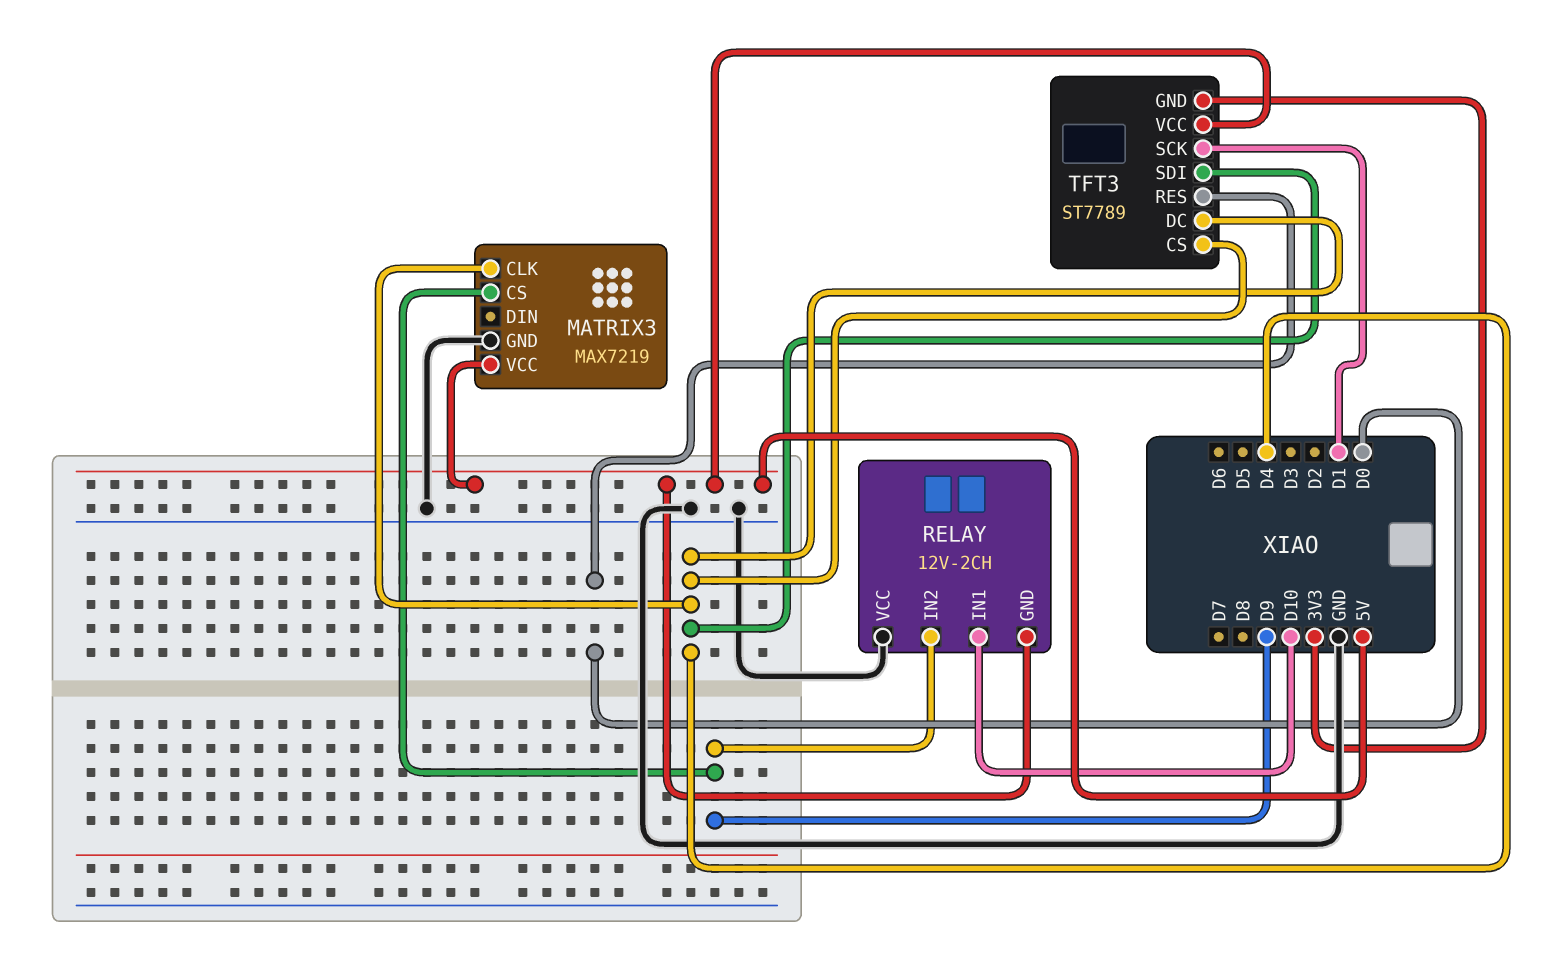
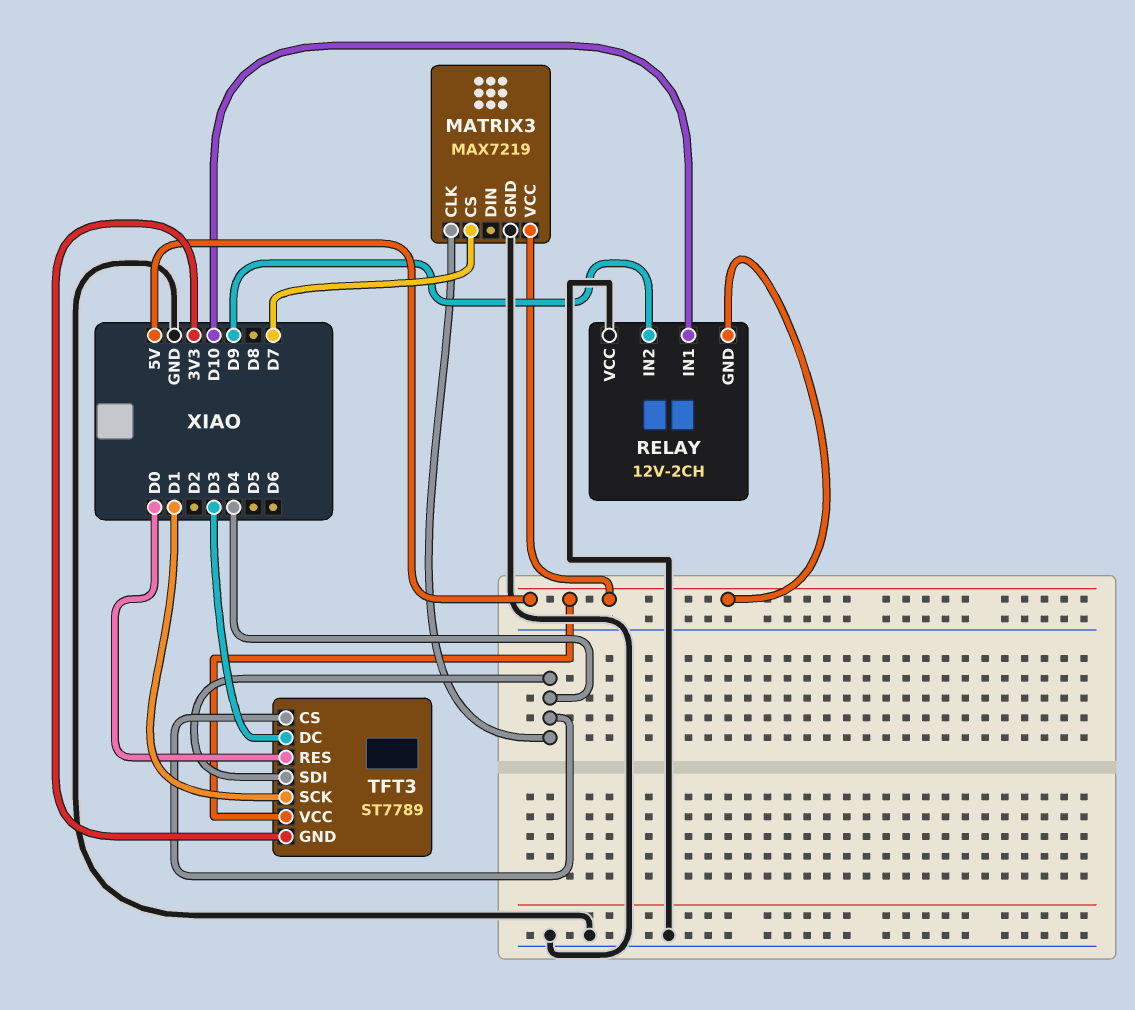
MATRIX3 pin CS: D9 -> D7
TFT3 pin DC: D4 -> D3

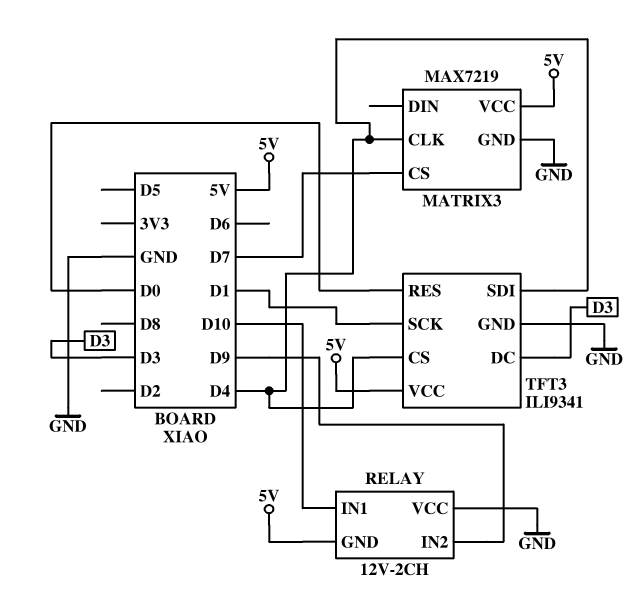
TFT3: ST7789 -> ILI9341
TFT3 pin GND: 3V3 -> GND

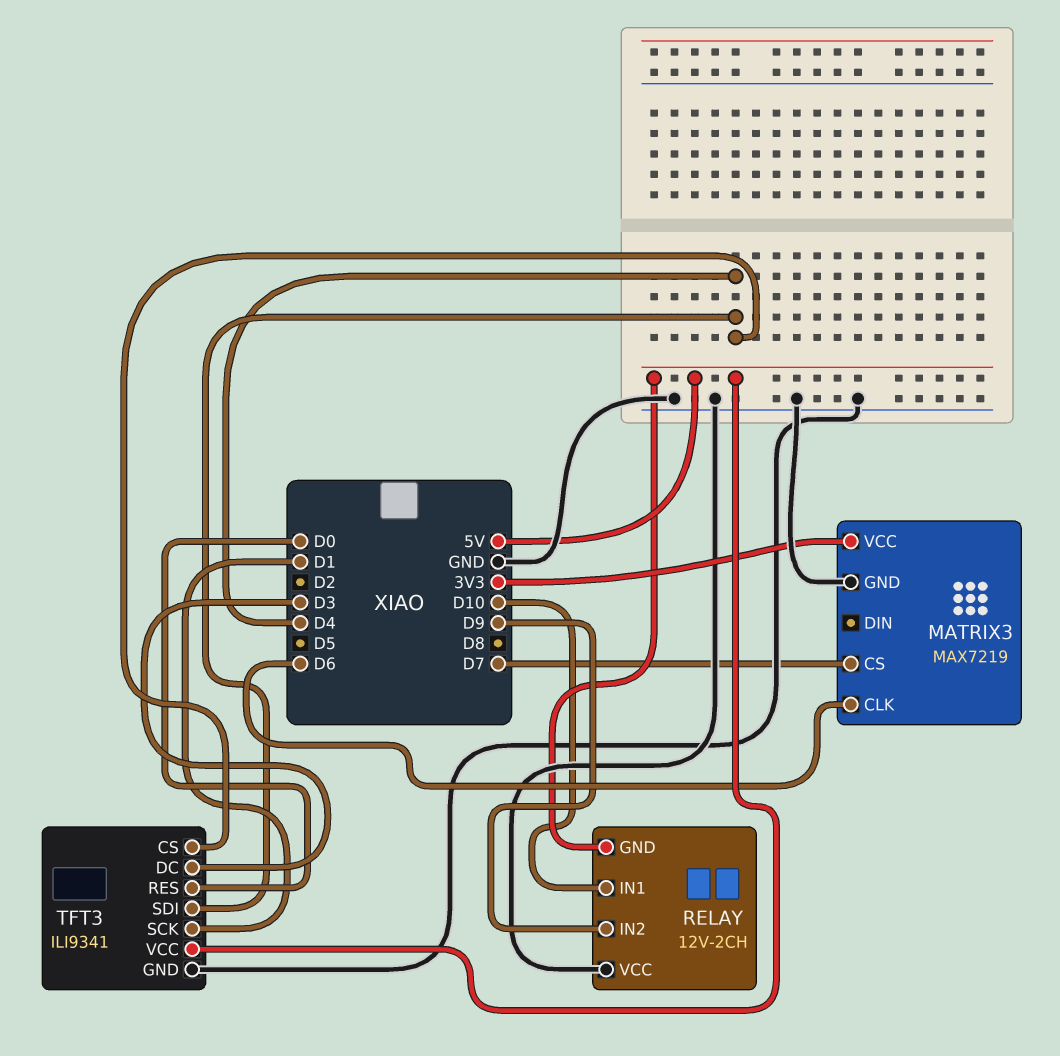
MATRIX3 pin CLK: D4 -> D6
MATRIX3 pin VCC: 5V -> 3V3

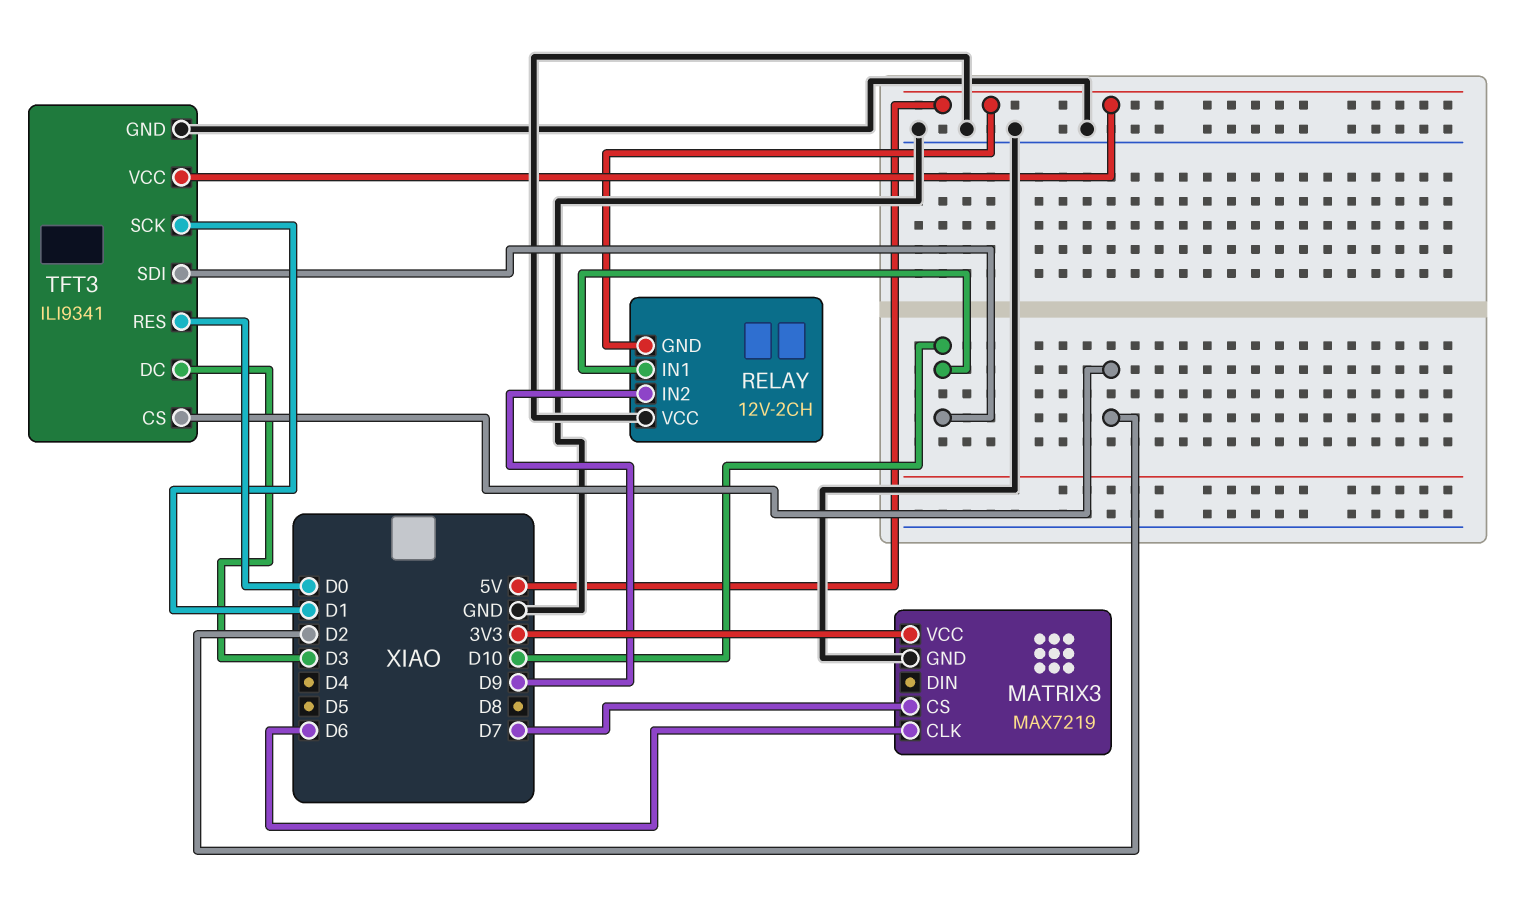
TFT3 pin CS: D4 -> D2
TFT3 pin SDI: D4 -> D10

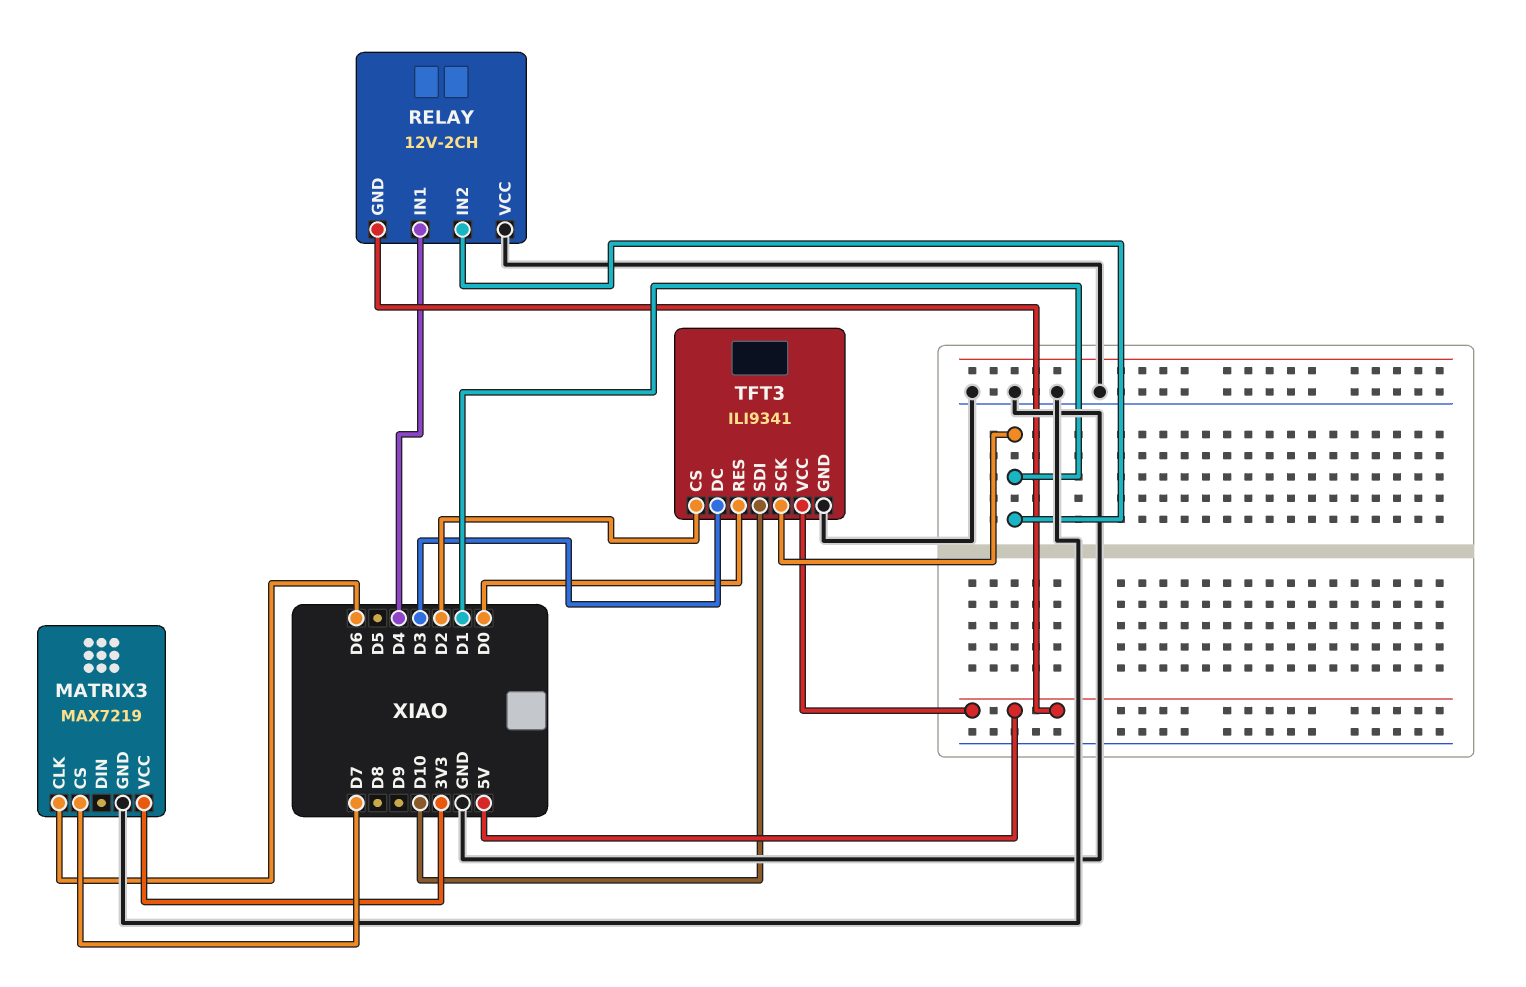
RELAY pin IN1: D10 -> D4
RELAY pin IN2: D9 -> D1

